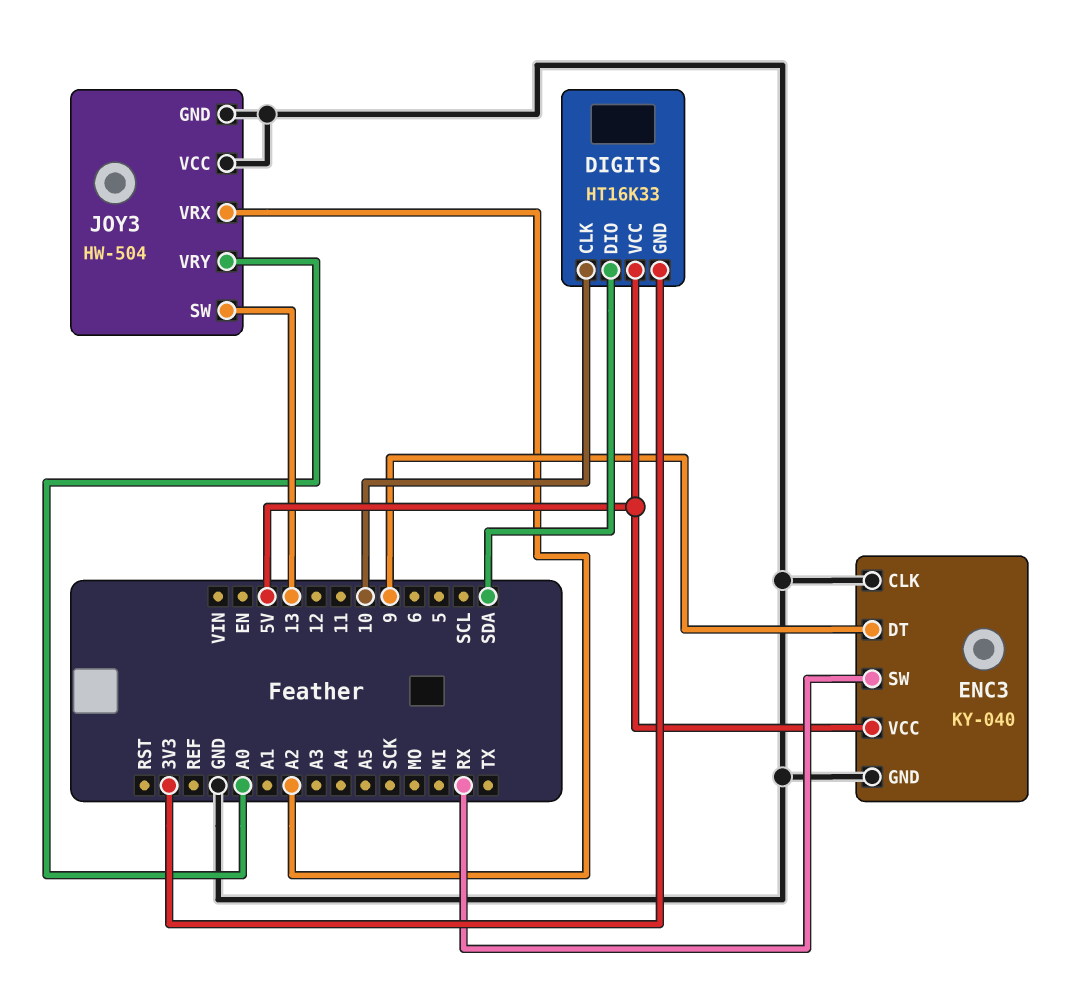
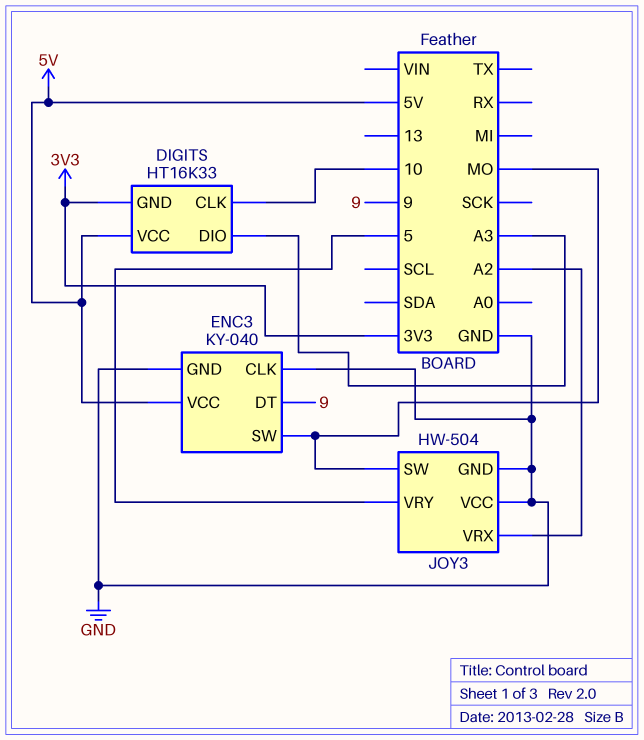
DIGITS pin DIO: SDA -> A3
ENC3 pin SW: RX -> MO
JOY3 pin SW: 13 -> MO
JOY3 pin VRY: A0 -> 5

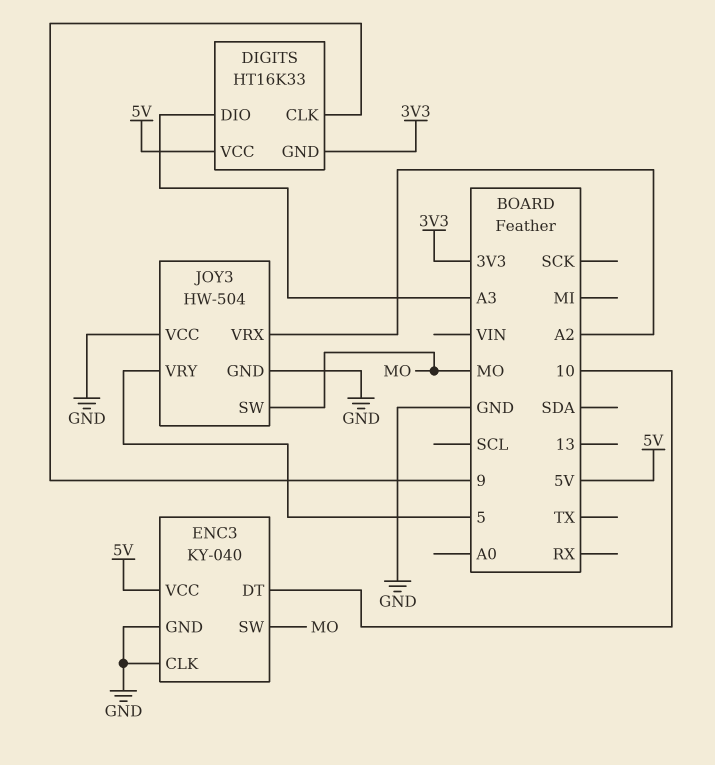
DIGITS pin CLK: 10 -> 9
ENC3 pin DT: 9 -> 10

